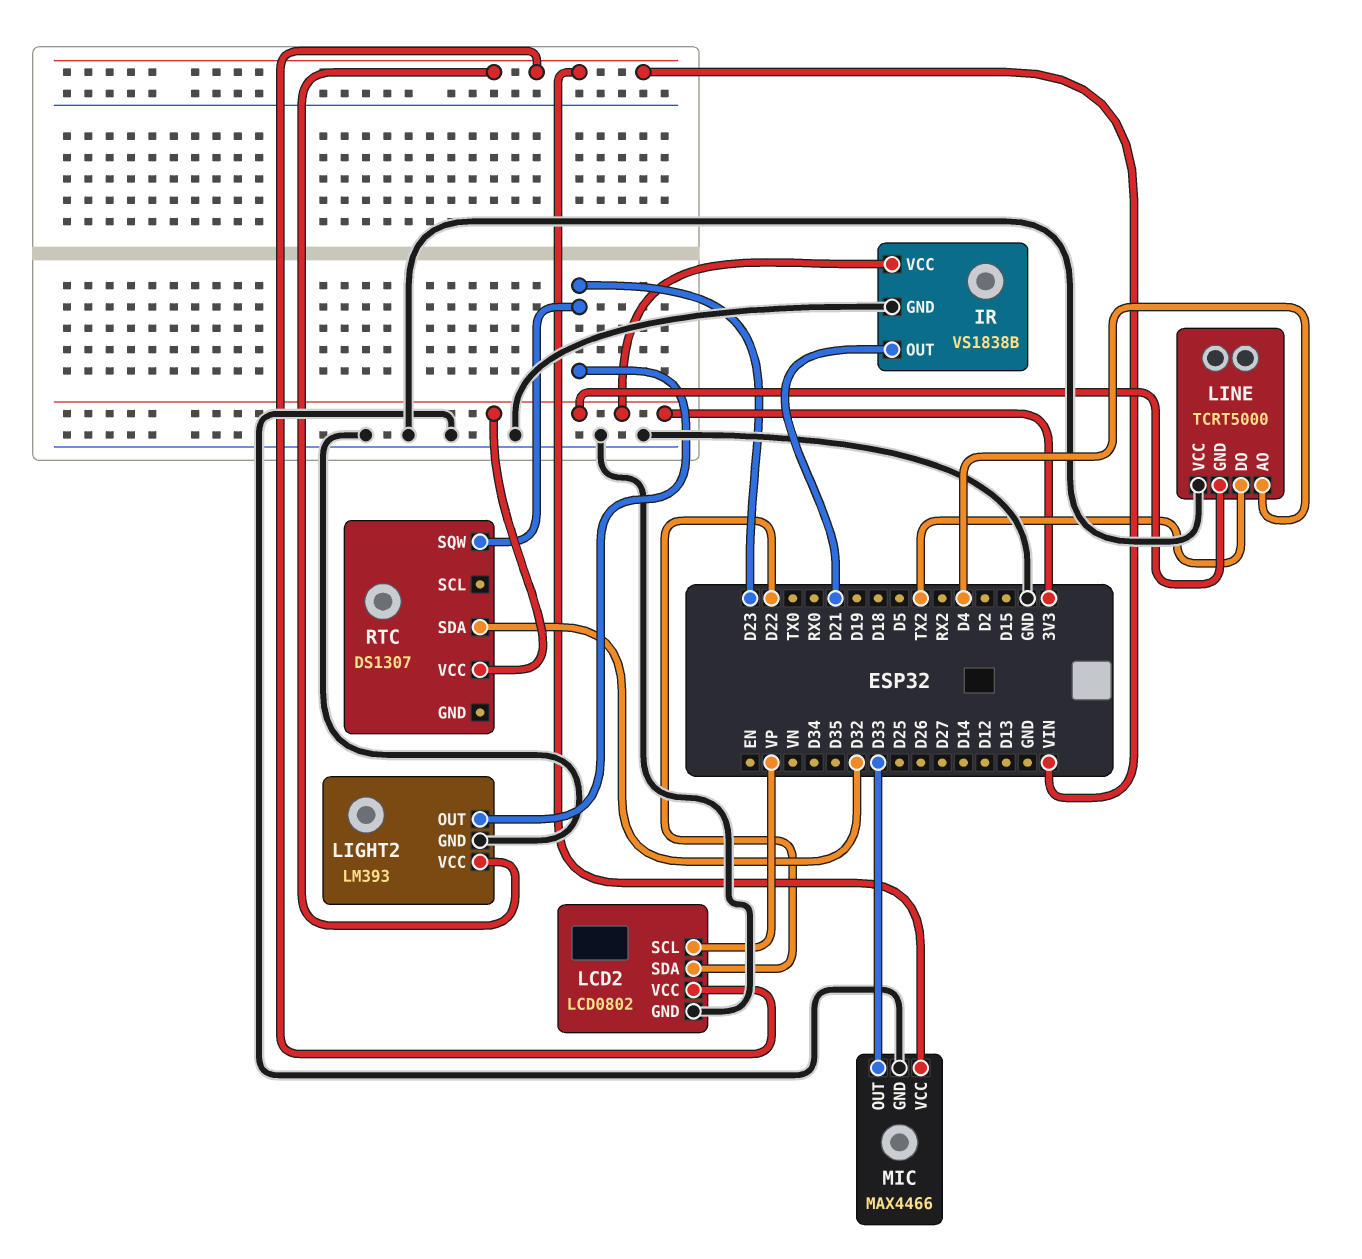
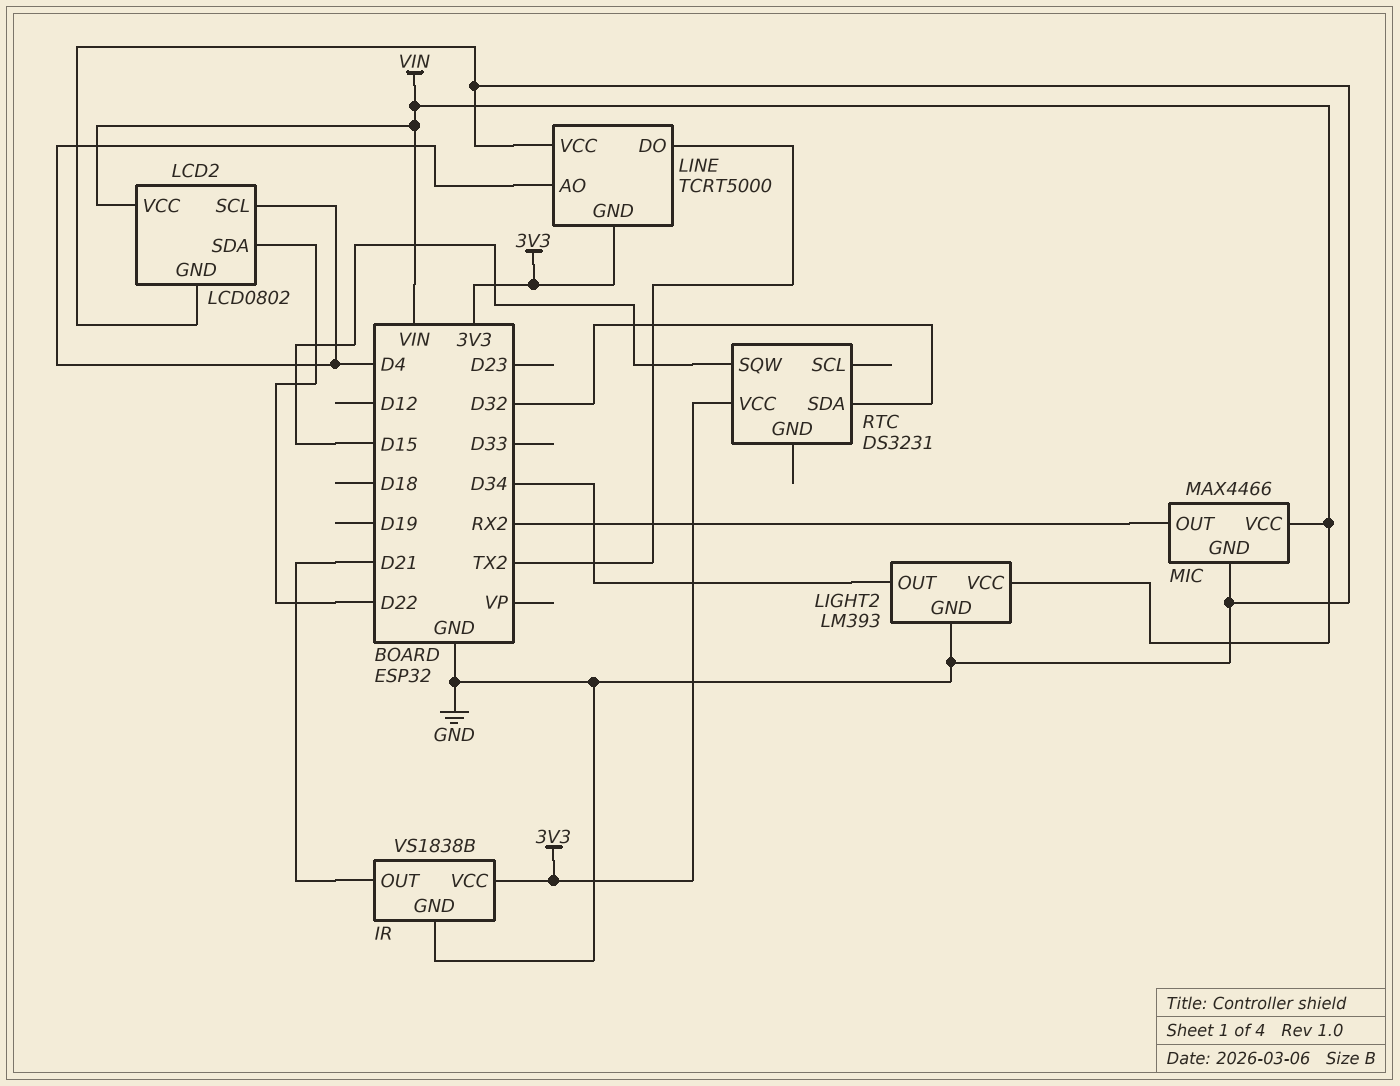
LCD2 pin SCL: VP -> D4
LIGHT2 pin OUT: D23 -> D34
MIC pin OUT: D33 -> RX2
RTC: DS1307 -> DS3231
RTC pin SQW: D23 -> D15

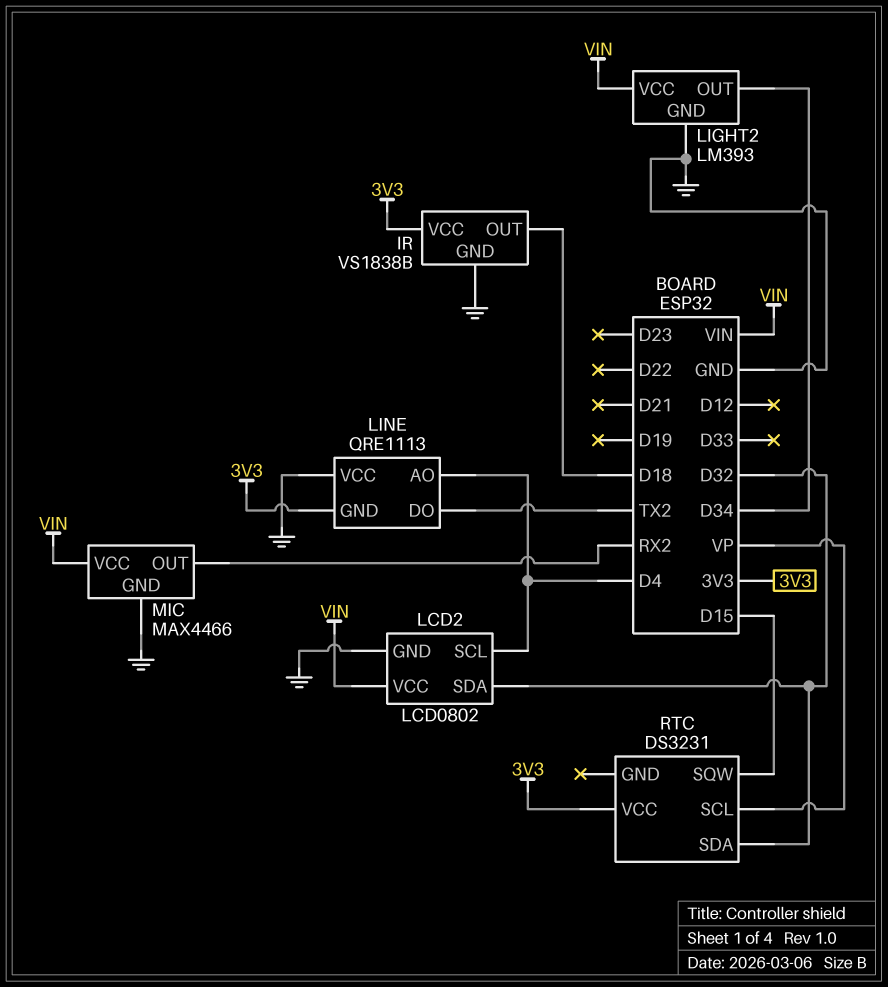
IR pin OUT: D21 -> D18
LCD2 pin SDA: D22 -> D32
LINE: TCRT5000 -> QRE1113
RTC pin SCL: none -> VP

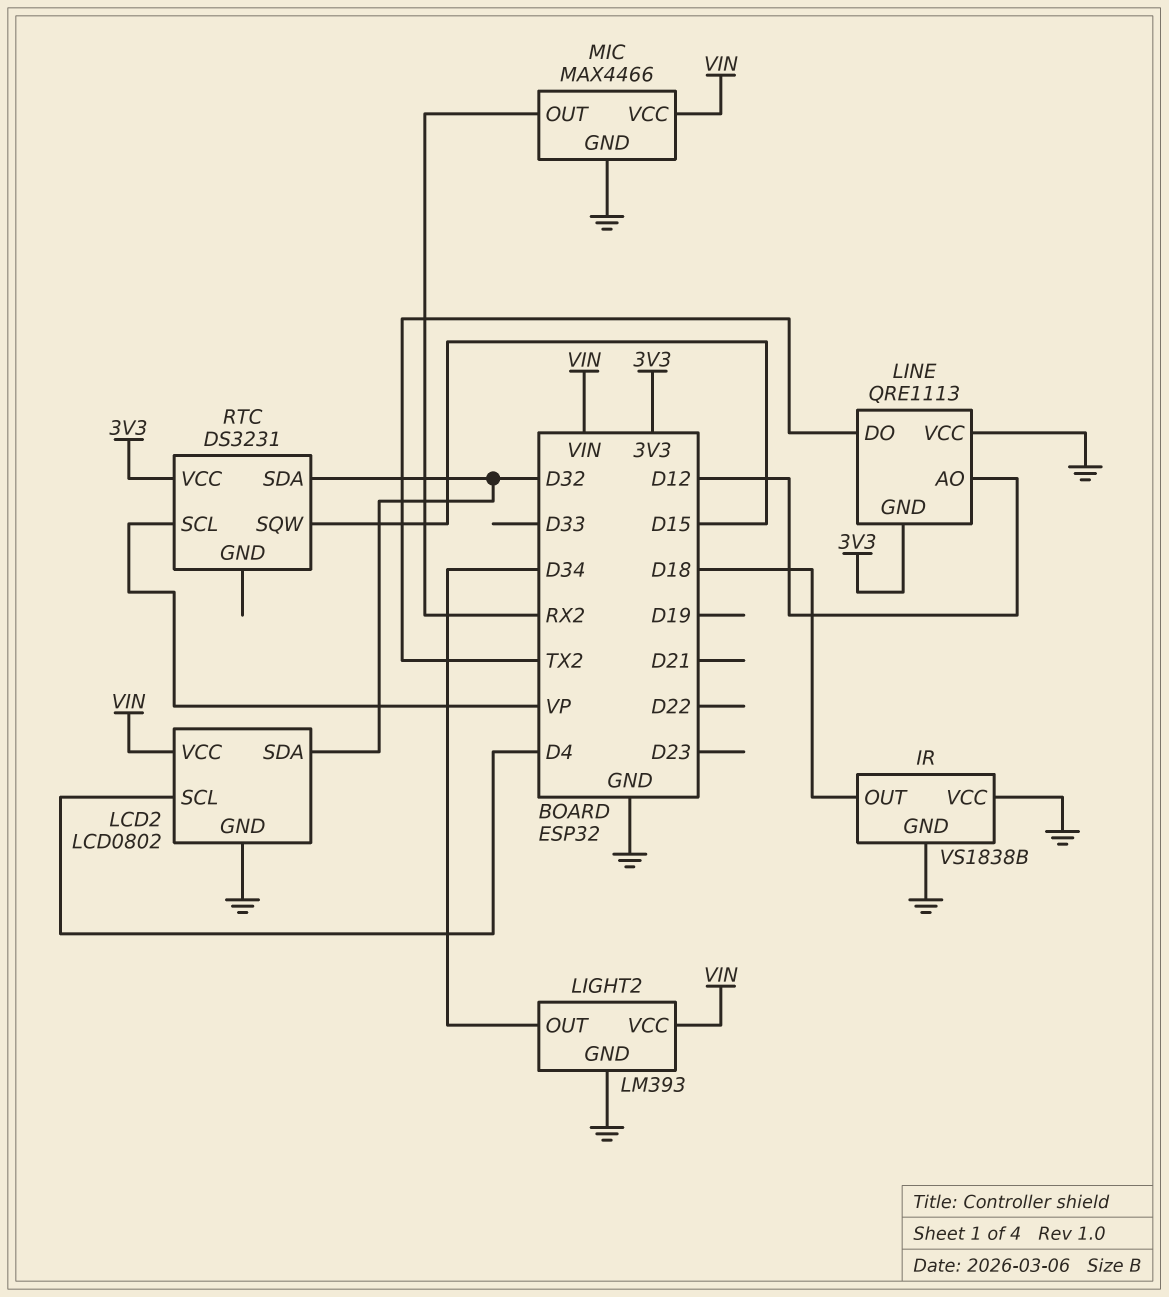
IR pin VCC: 3V3 -> GND
LINE pin AO: D4 -> D12

